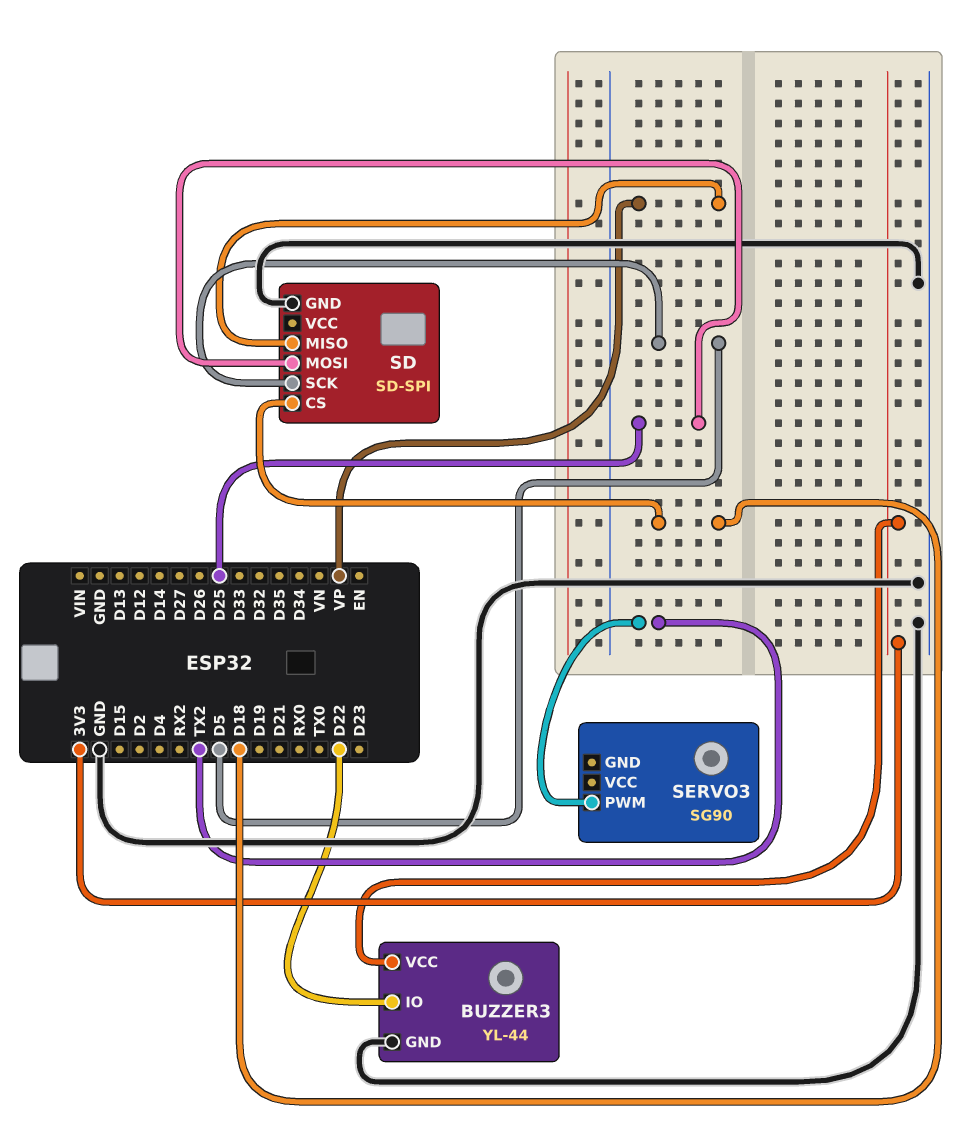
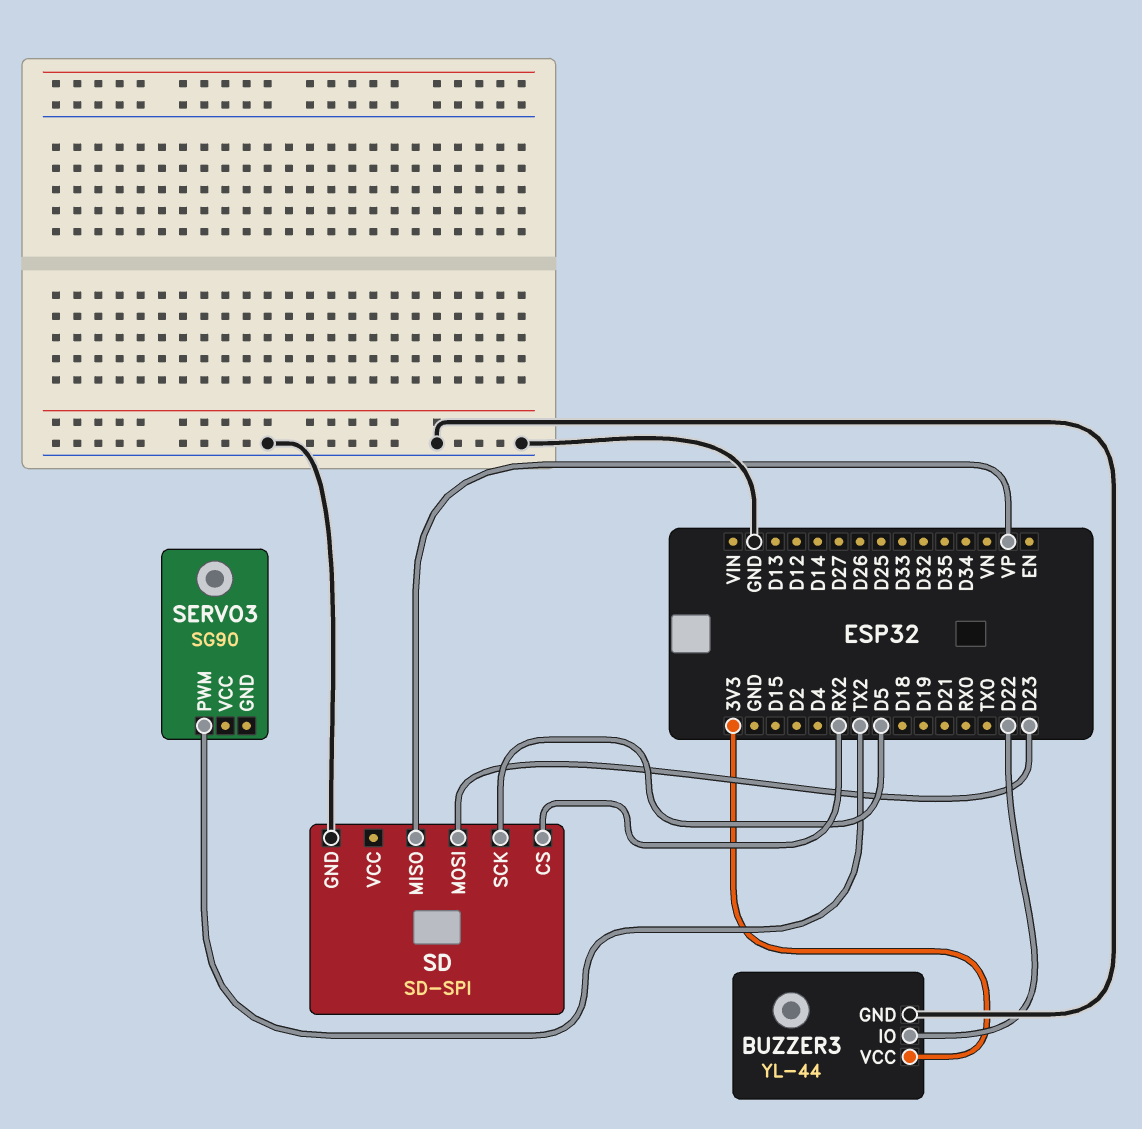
SD pin CS: D18 -> RX2
SD pin MOSI: D25 -> D23

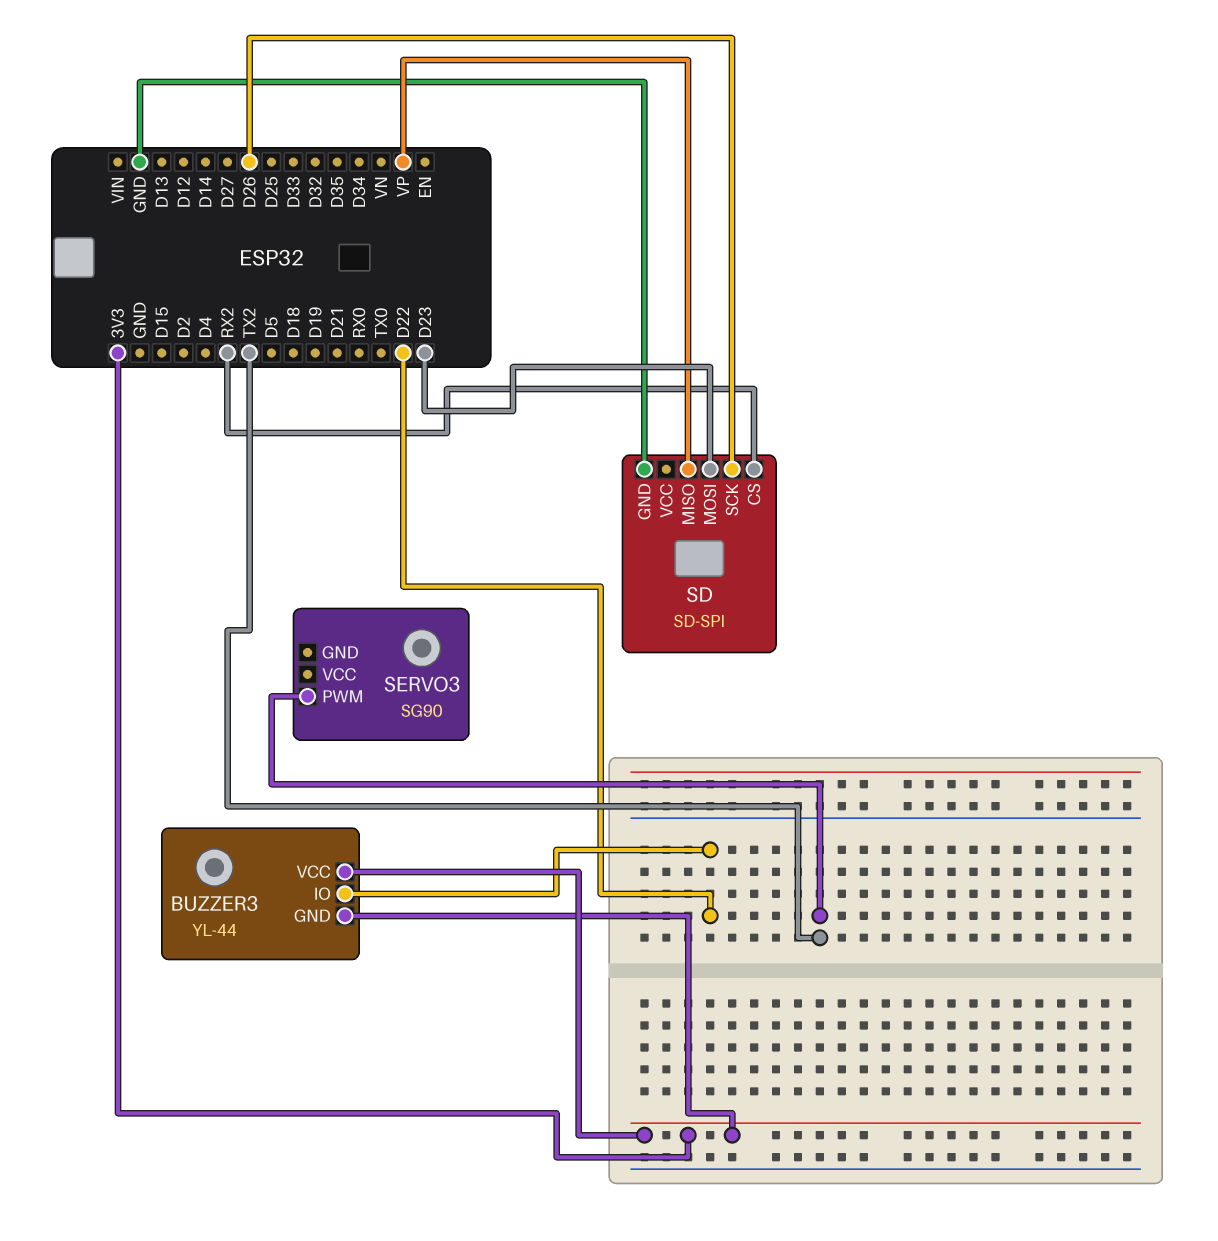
BUZZER3 pin GND: GND -> 3V3
SD pin SCK: D5 -> D26

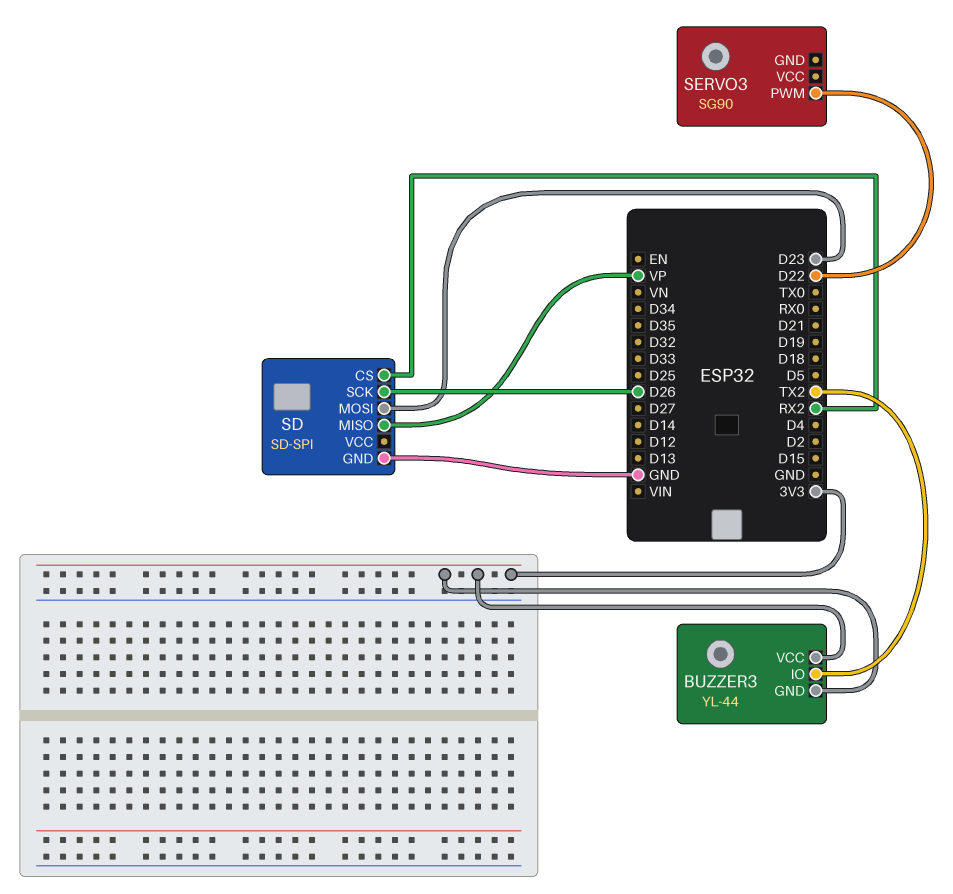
BUZZER3 pin IO: D22 -> TX2
SERVO3 pin PWM: TX2 -> D22

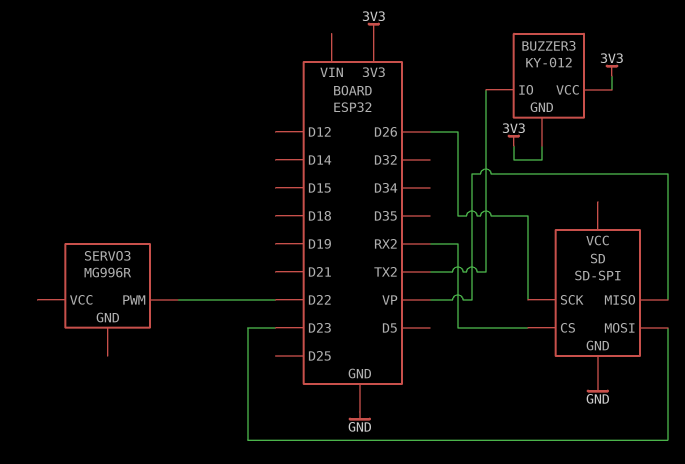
BUZZER3: YL-44 -> KY-012
SERVO3: SG90 -> MG996R

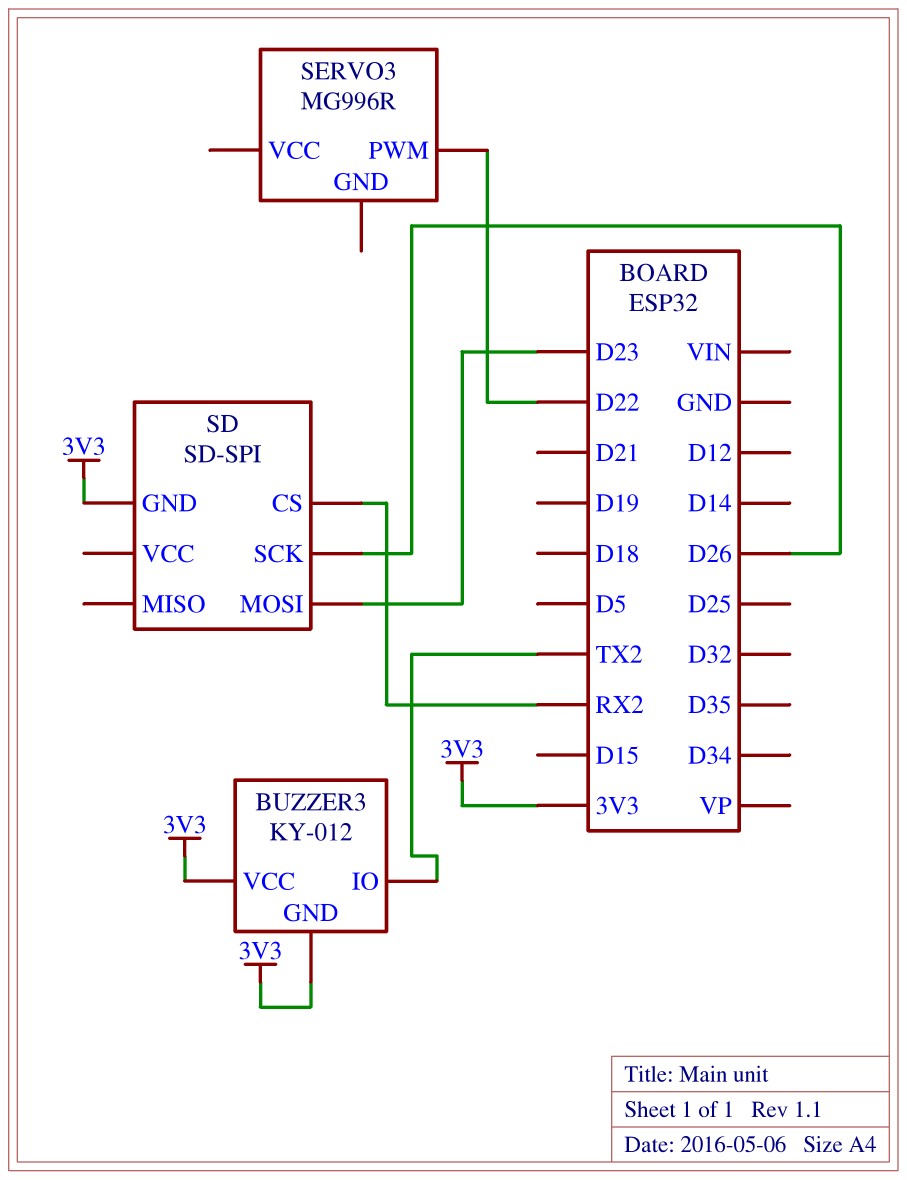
SD pin GND: GND -> 3V3
SD pin MISO: VP -> none

